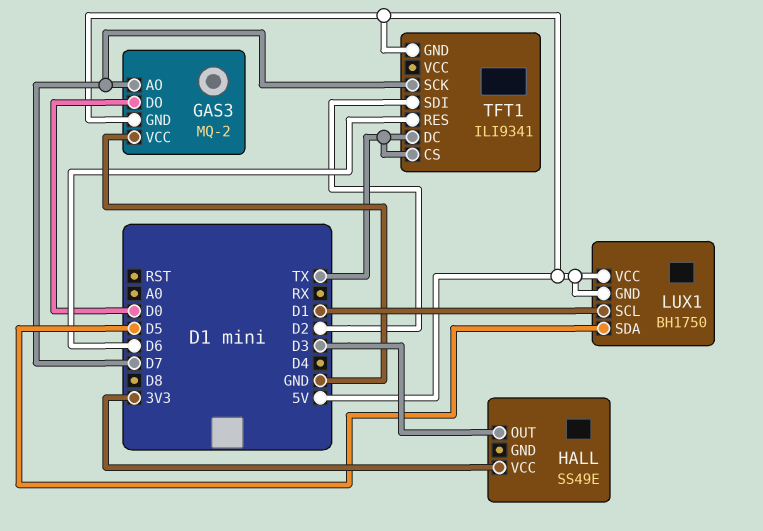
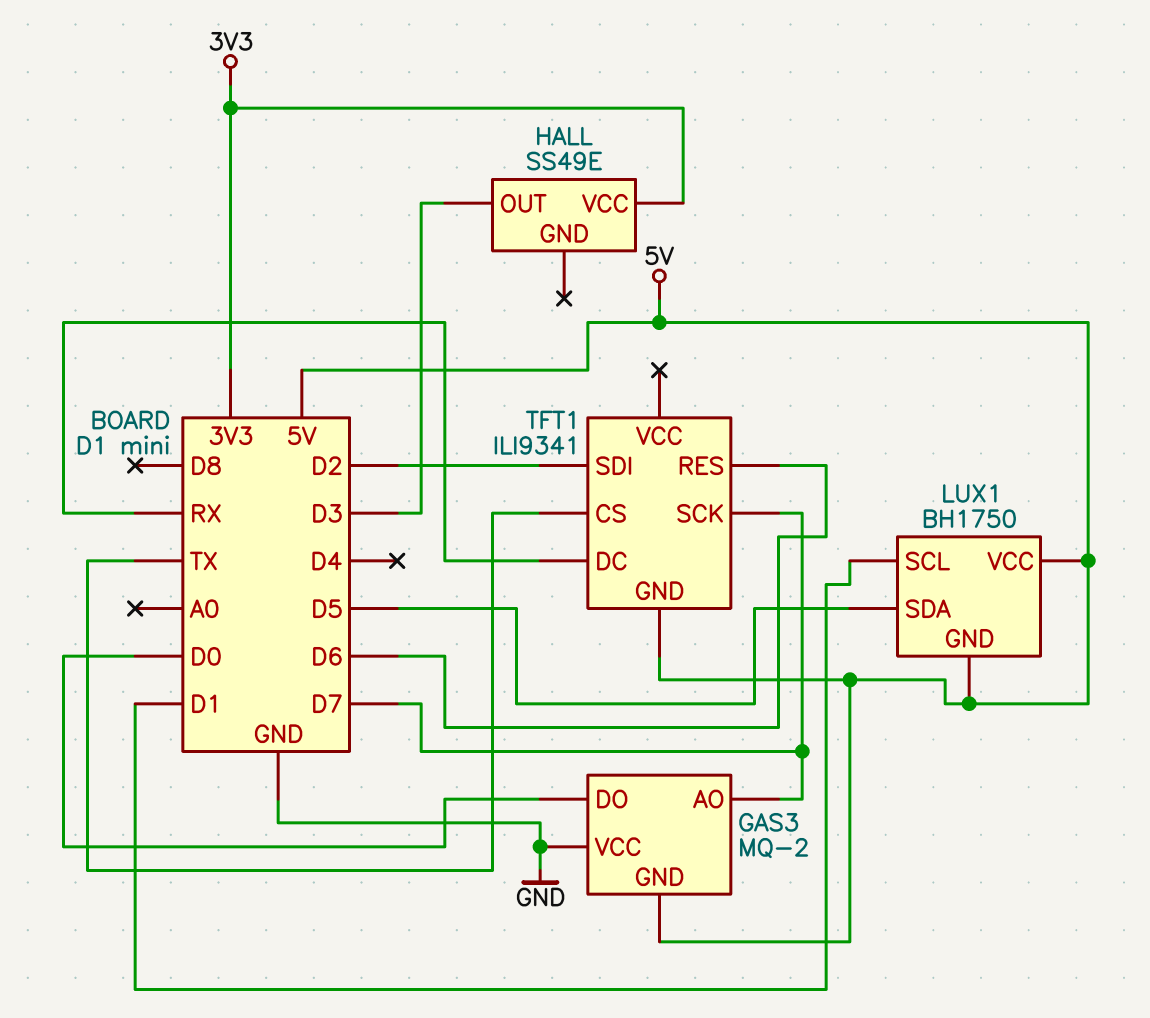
TFT1 pin DC: TX -> RX

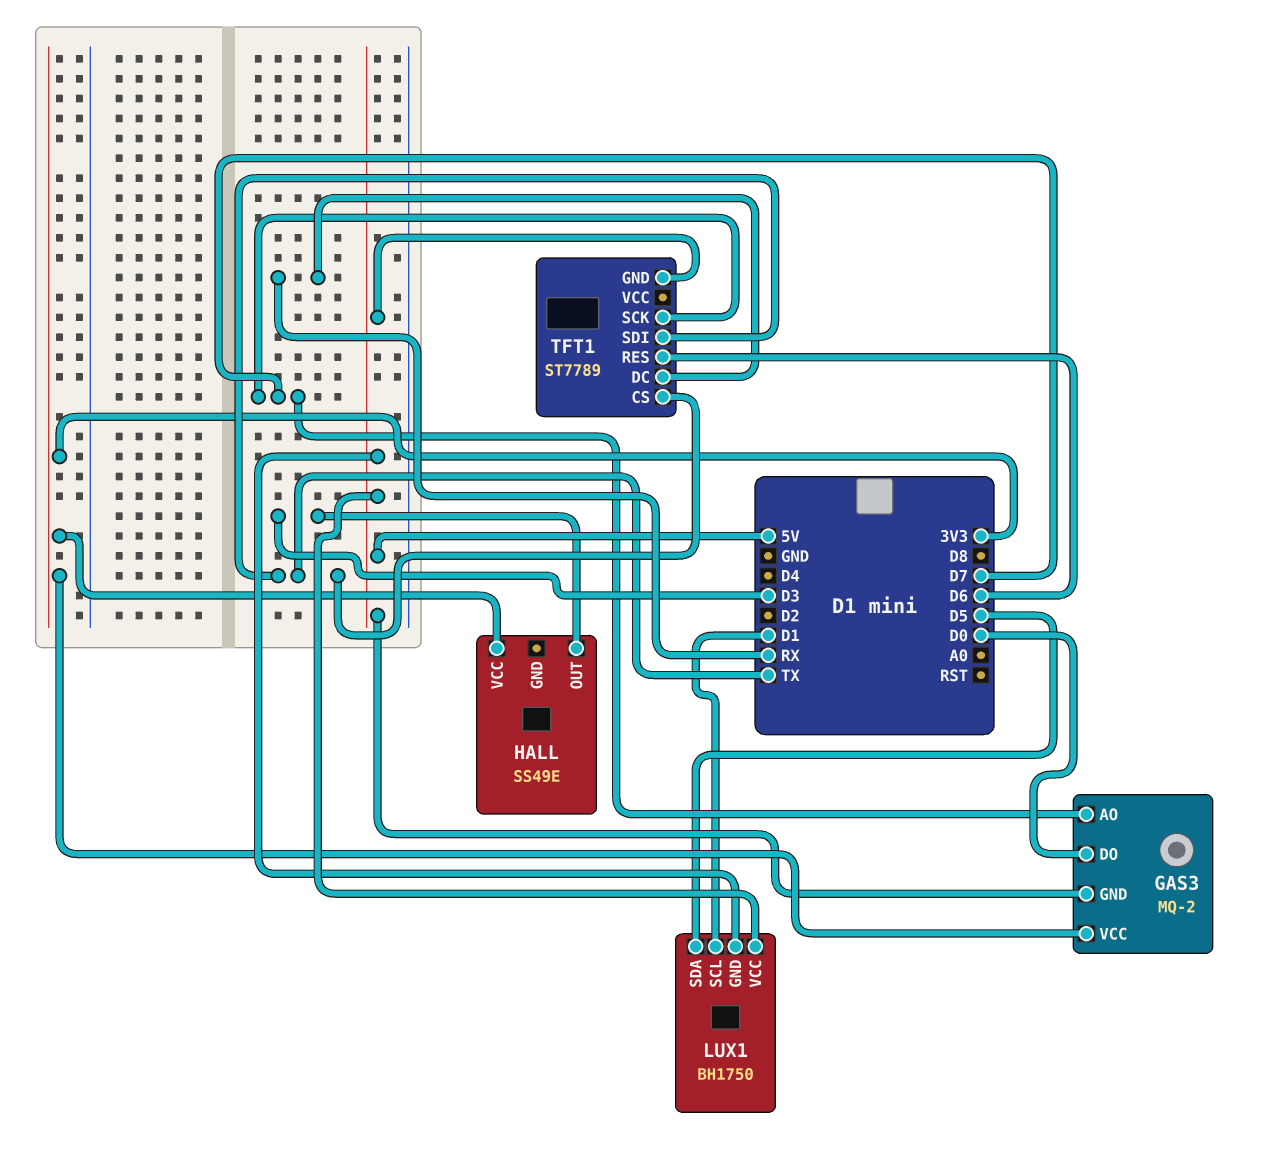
GAS3 pin VCC: GND -> 3V3
TFT1: ILI9341 -> ST7789
TFT1 pin SDI: D2 -> TX

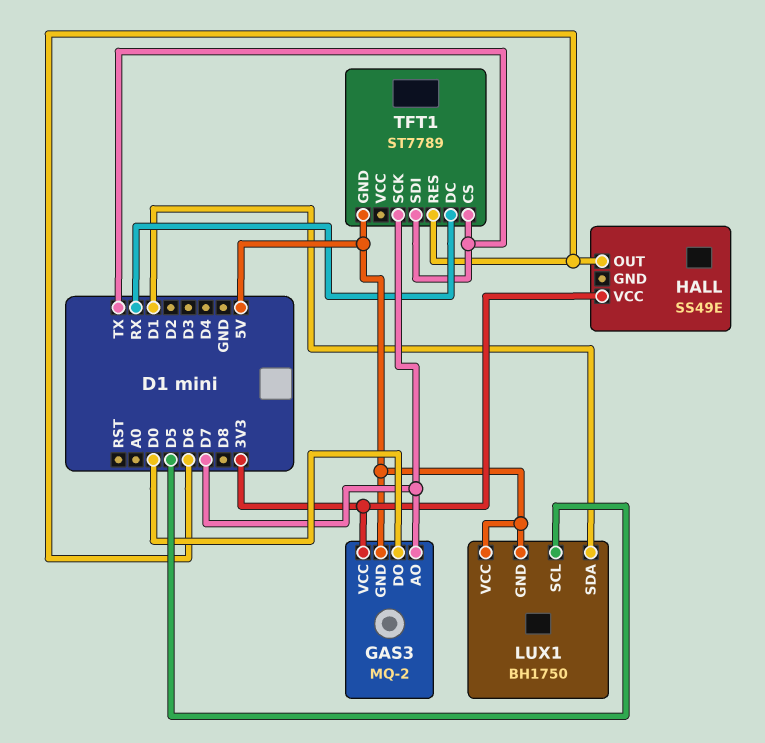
HALL pin OUT: D3 -> D6
LUX1 pin SCL: D1 -> D5
LUX1 pin SDA: D5 -> D1

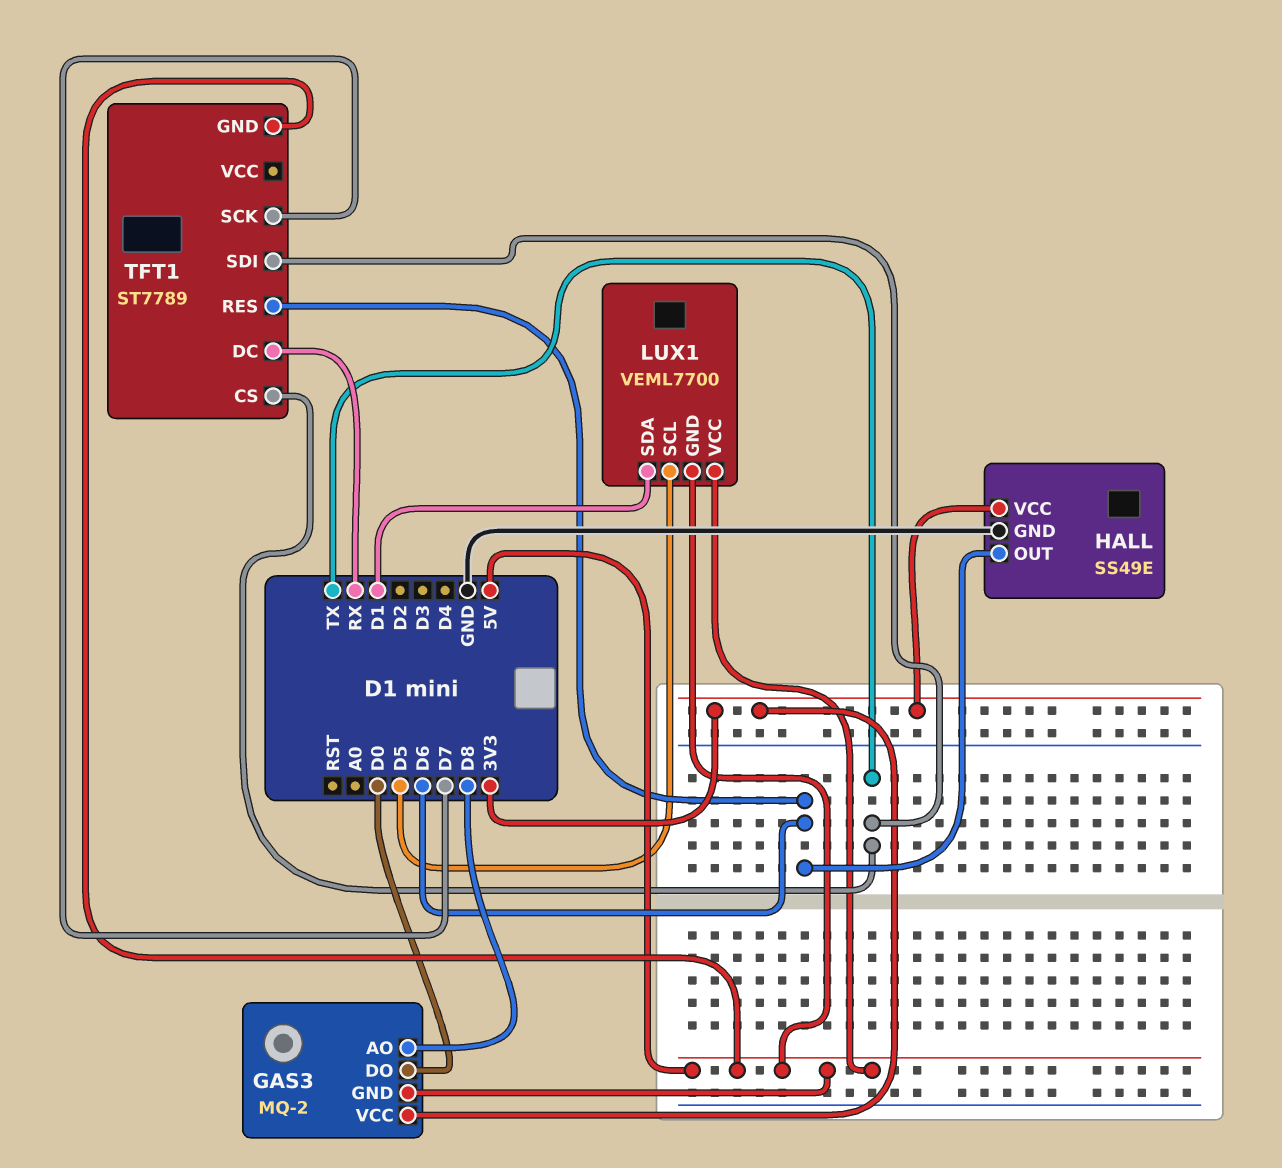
GAS3 pin AO: D7 -> D8
HALL pin GND: none -> GND
LUX1: BH1750 -> VEML7700

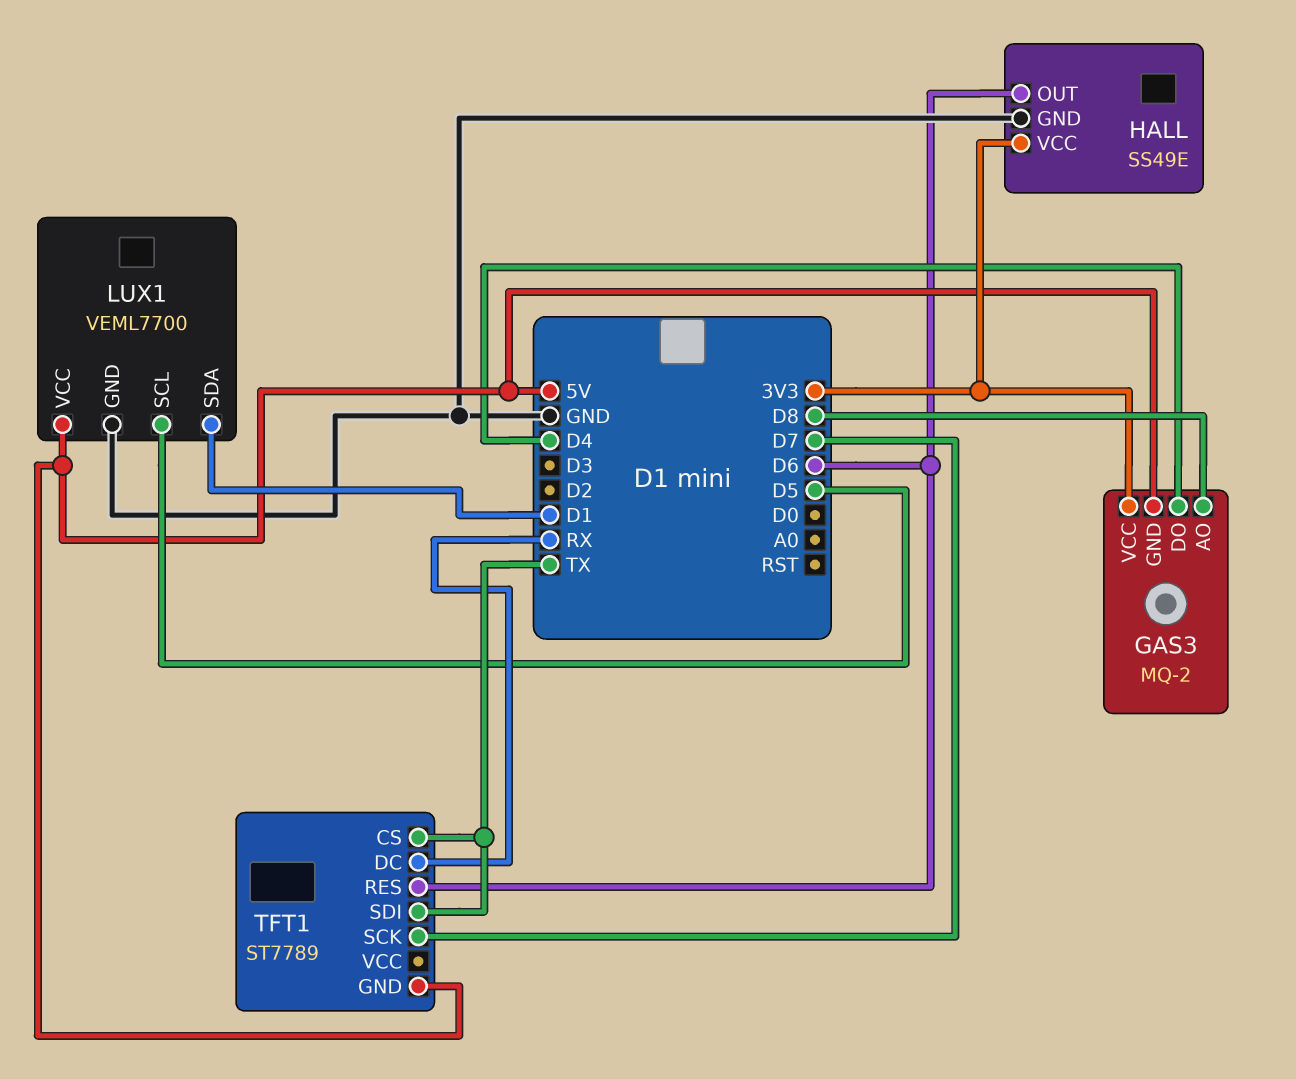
GAS3 pin DO: D0 -> D4
LUX1 pin GND: 5V -> GND

